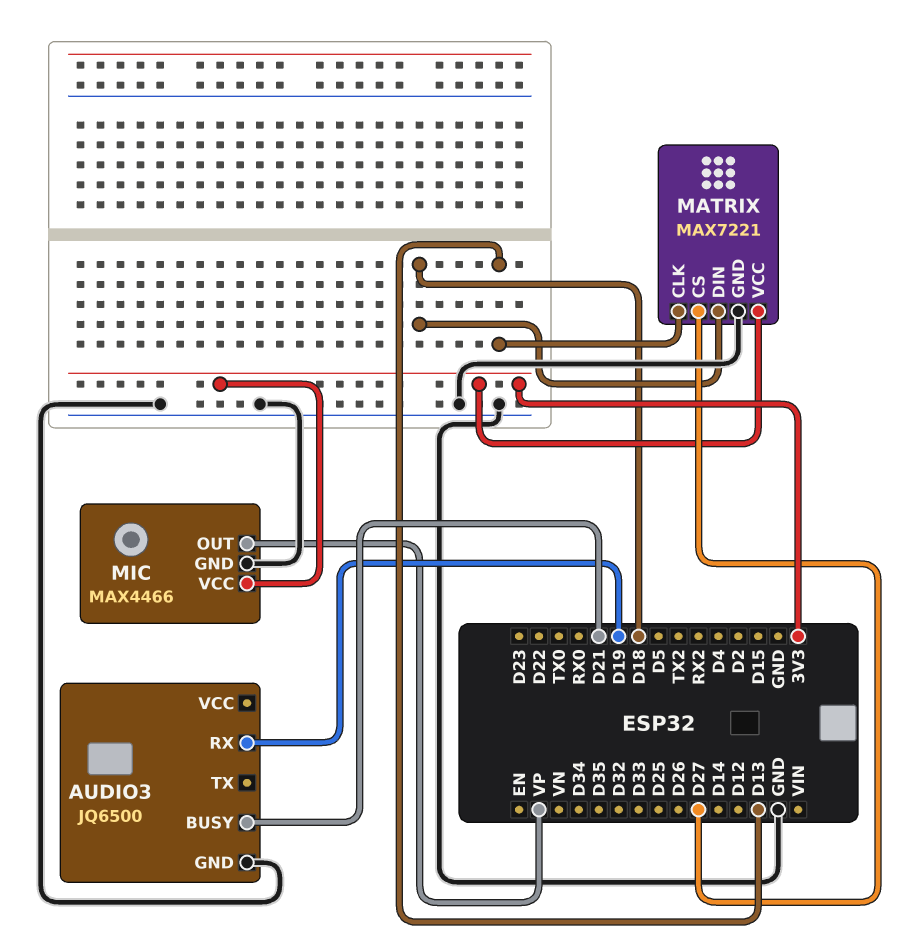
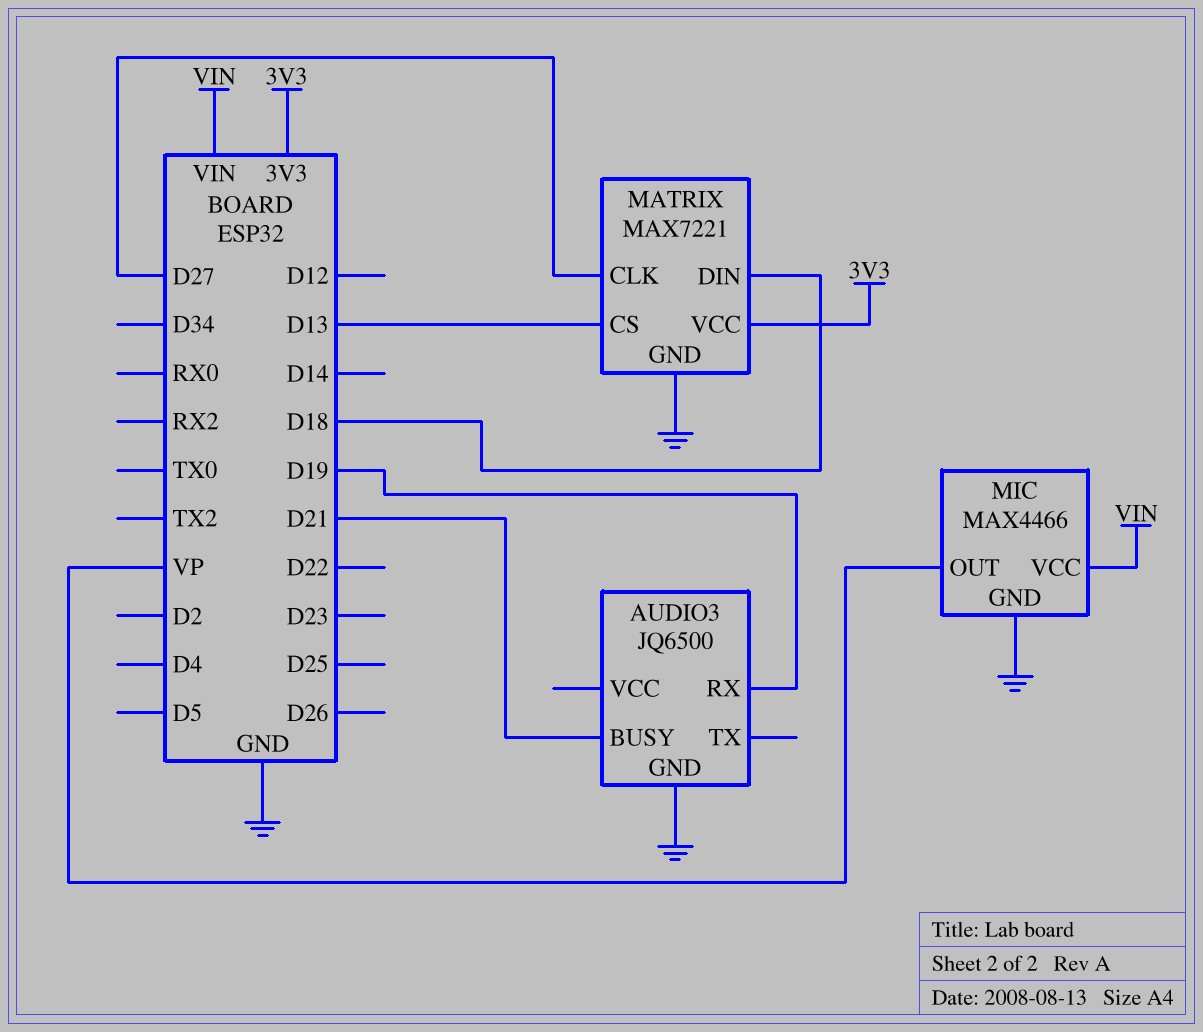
MATRIX pin CLK: D13 -> D27
MATRIX pin CS: D27 -> D13
MIC pin VCC: 3V3 -> VIN

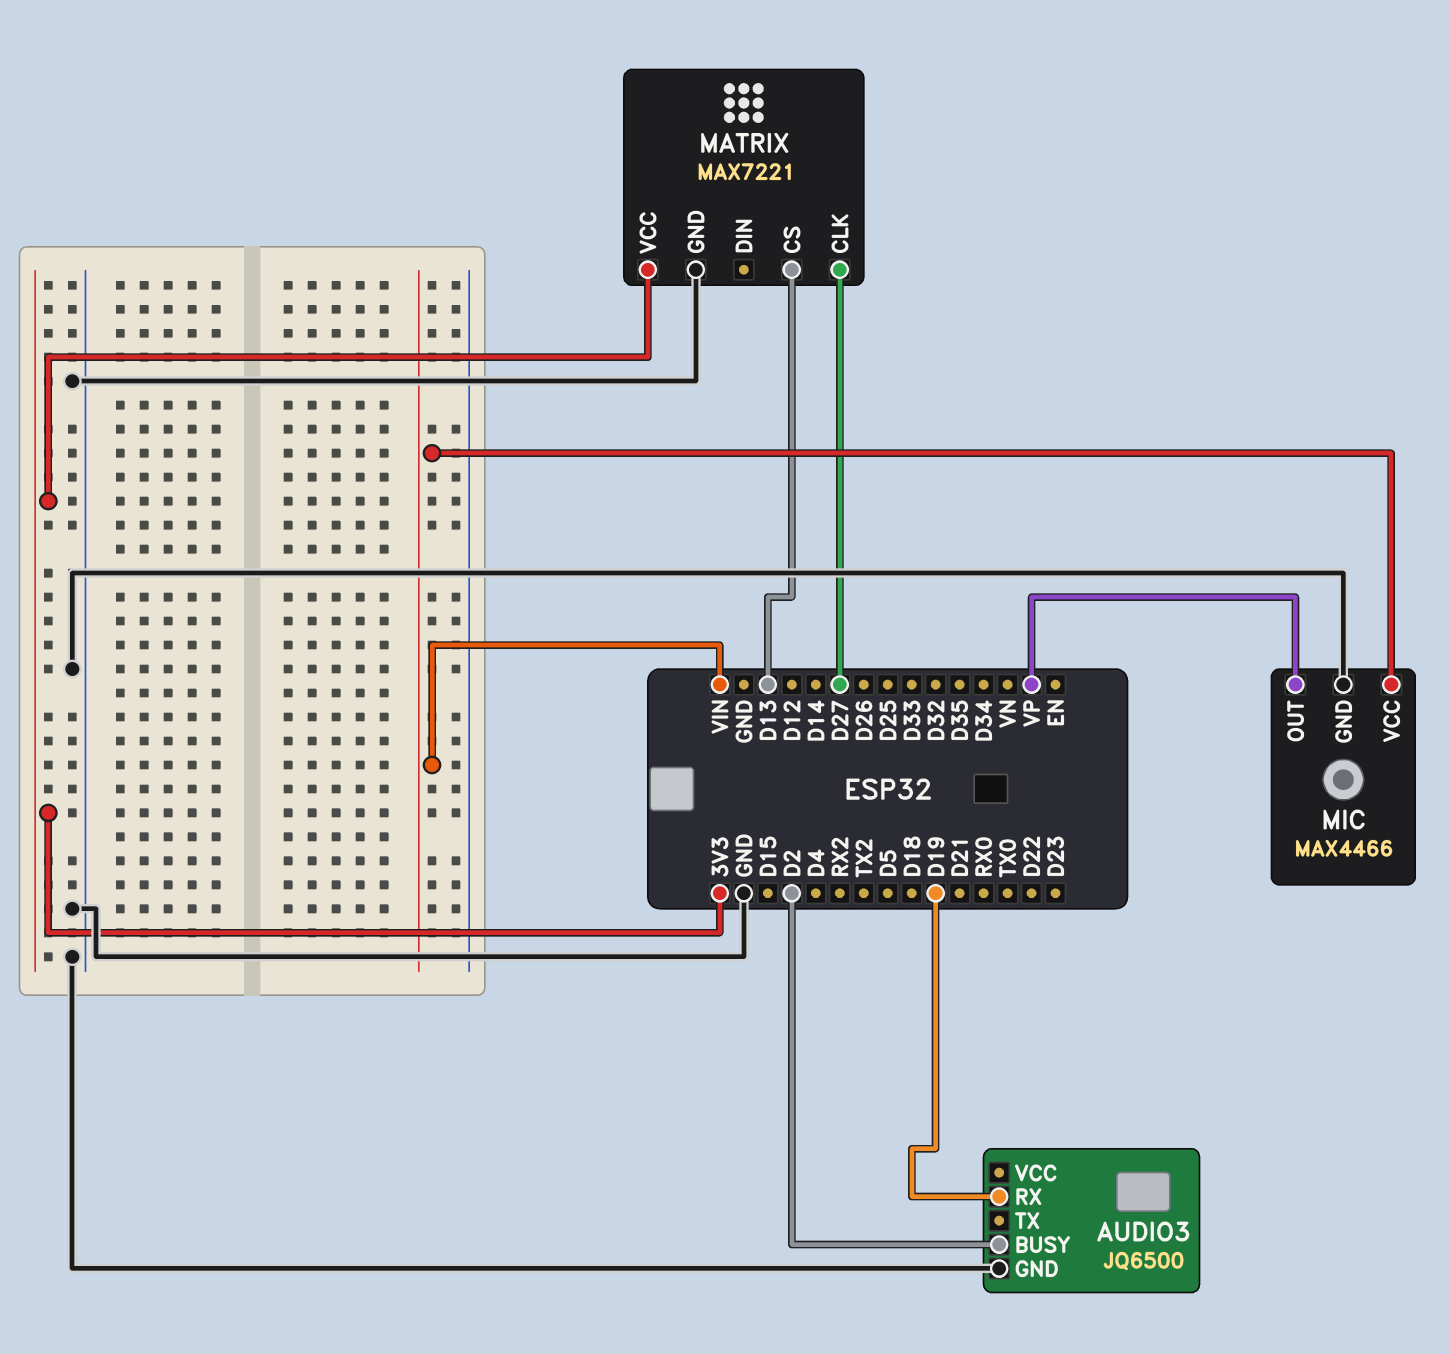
AUDIO3 pin BUSY: D21 -> D2
MATRIX pin DIN: D18 -> none

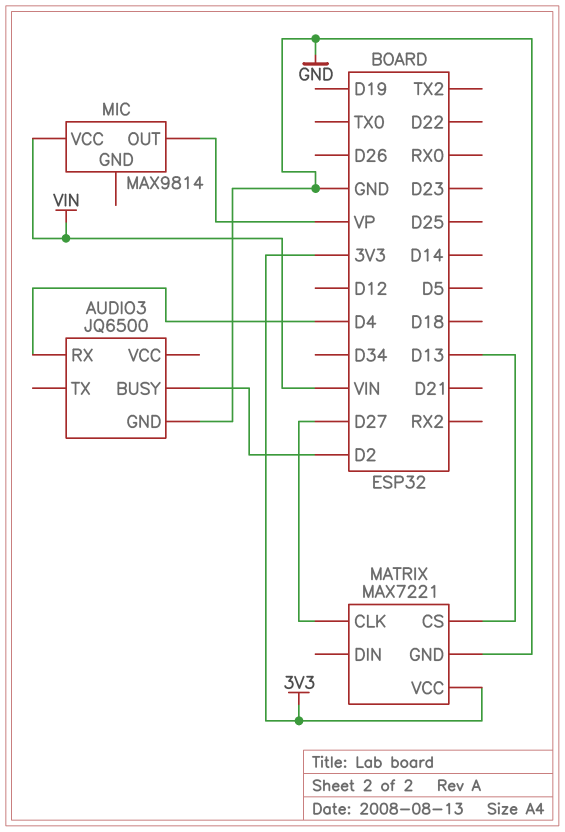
AUDIO3 pin RX: D19 -> D4
MIC: MAX4466 -> MAX9814
MIC pin GND: GND -> none

